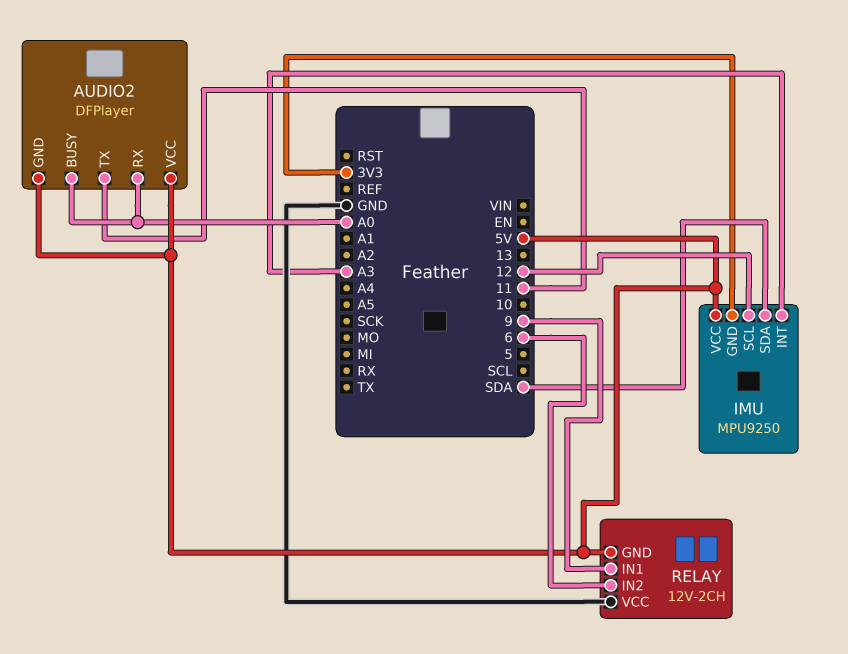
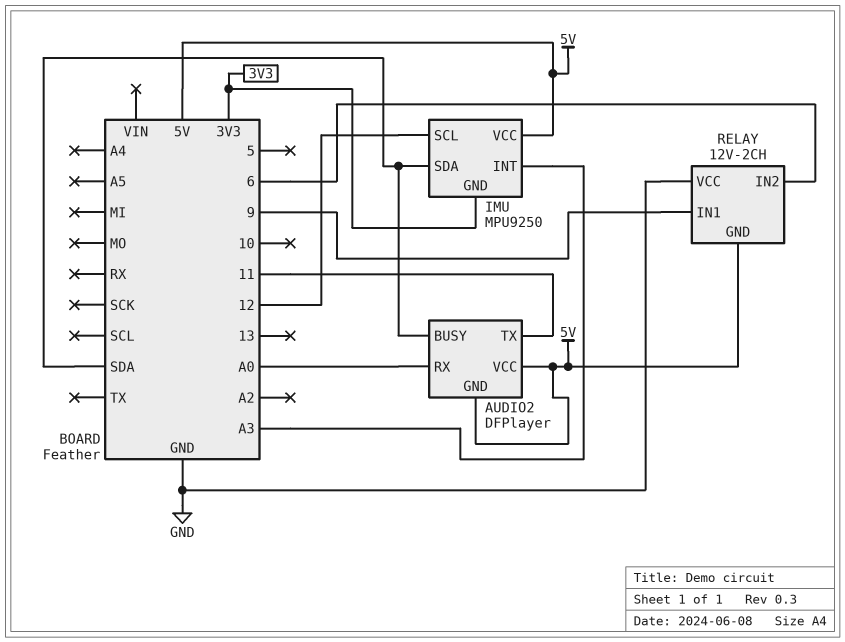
AUDIO2 pin BUSY: A0 -> SDA

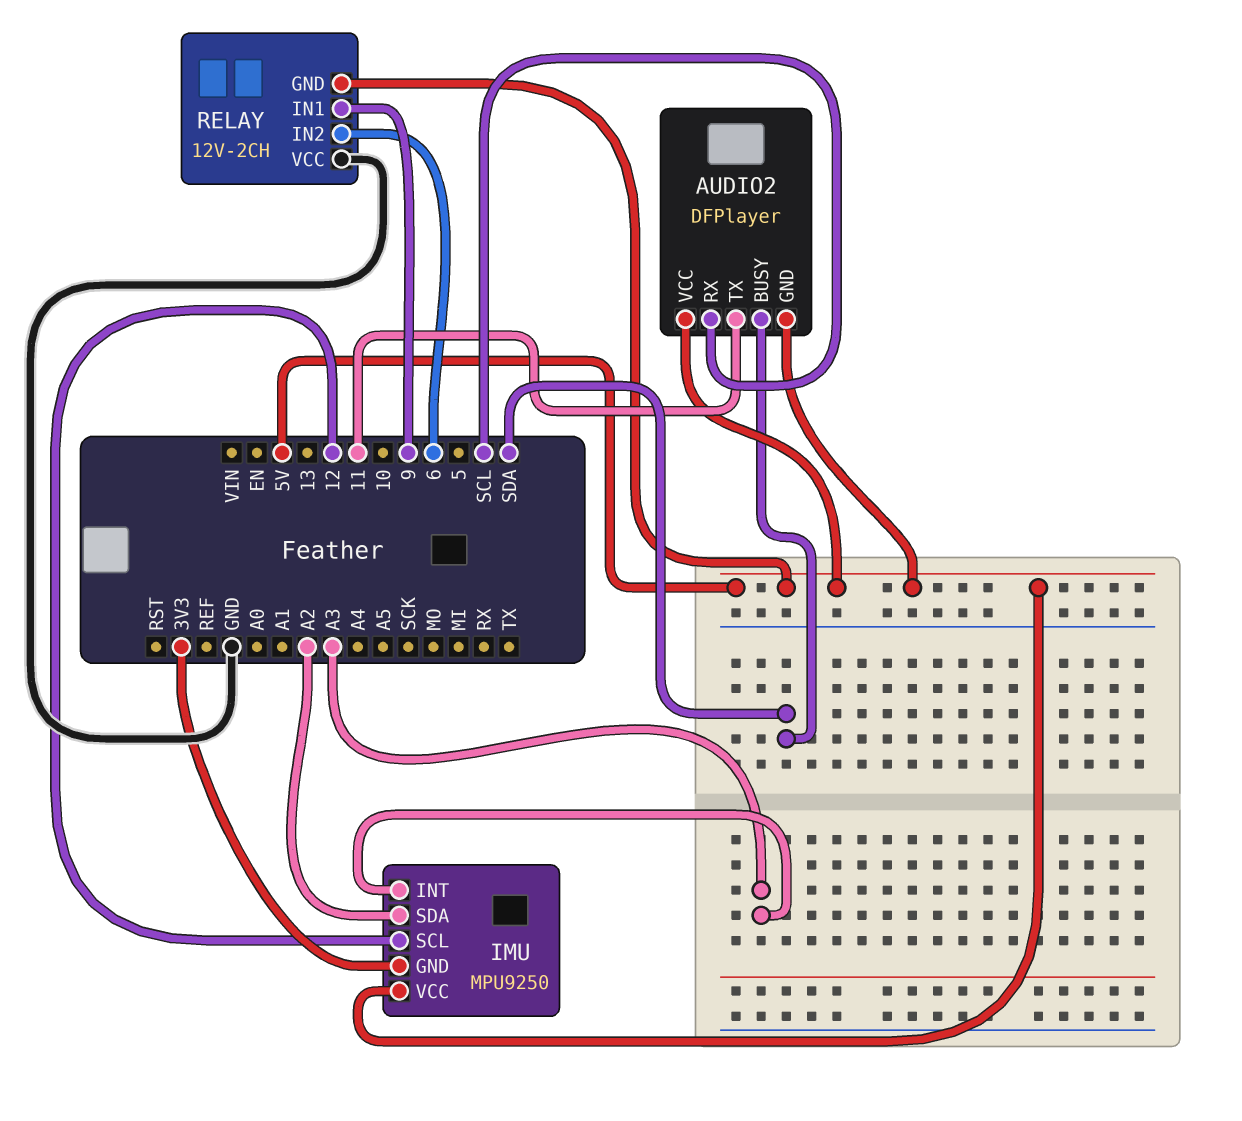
AUDIO2 pin RX: A0 -> SCL
IMU pin SDA: SDA -> A2

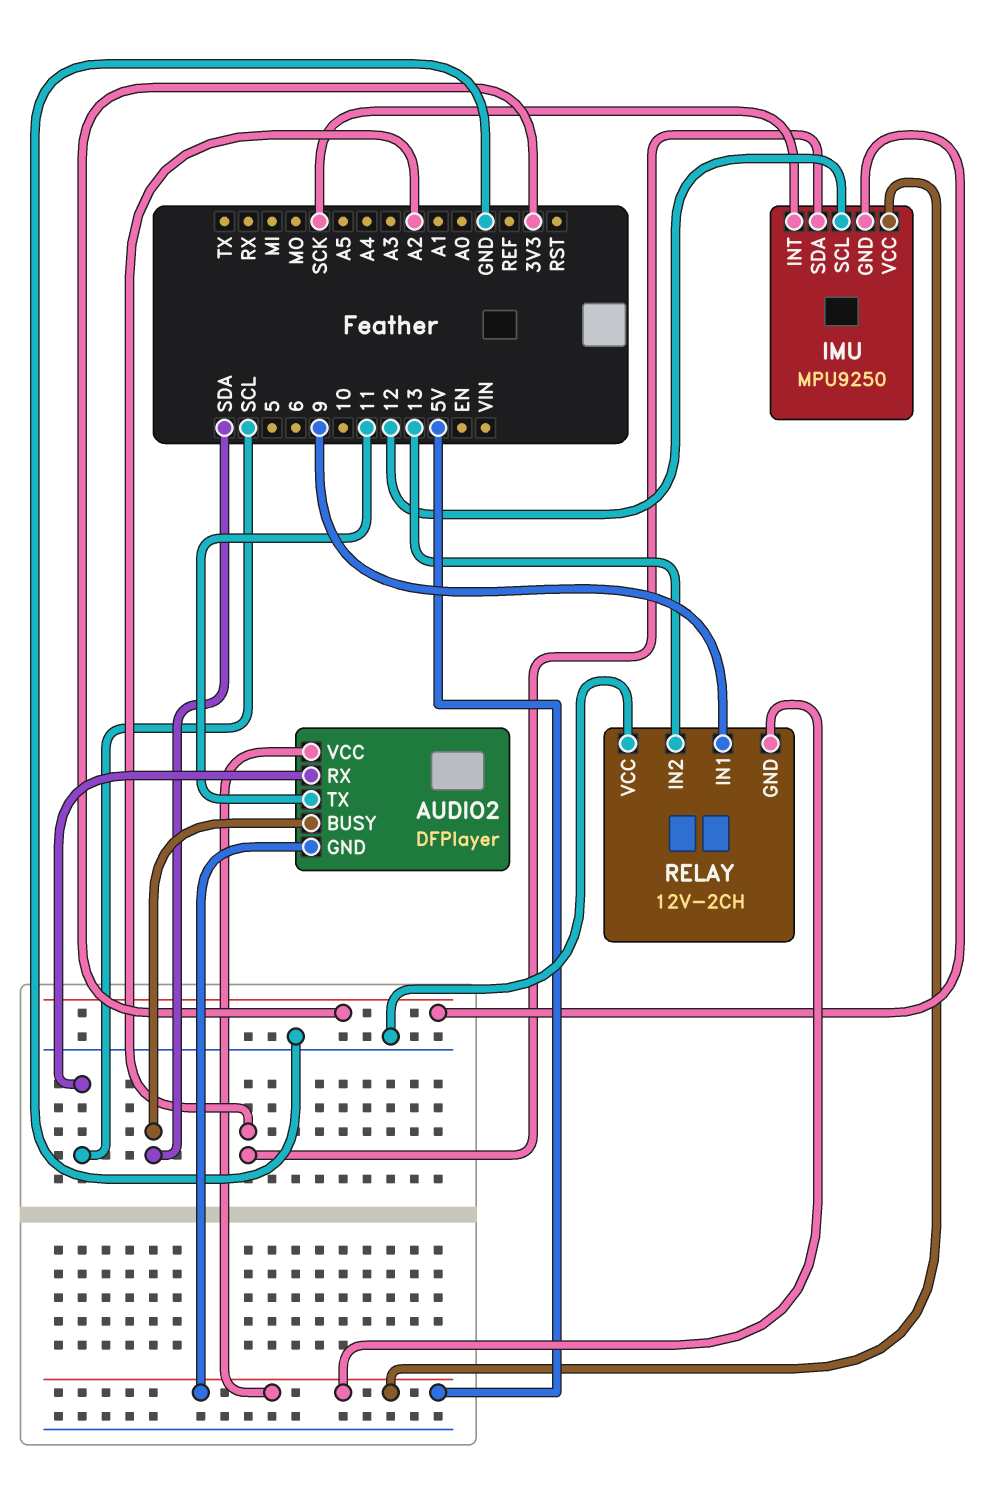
IMU pin INT: A3 -> SCK
RELAY pin IN2: 6 -> 13

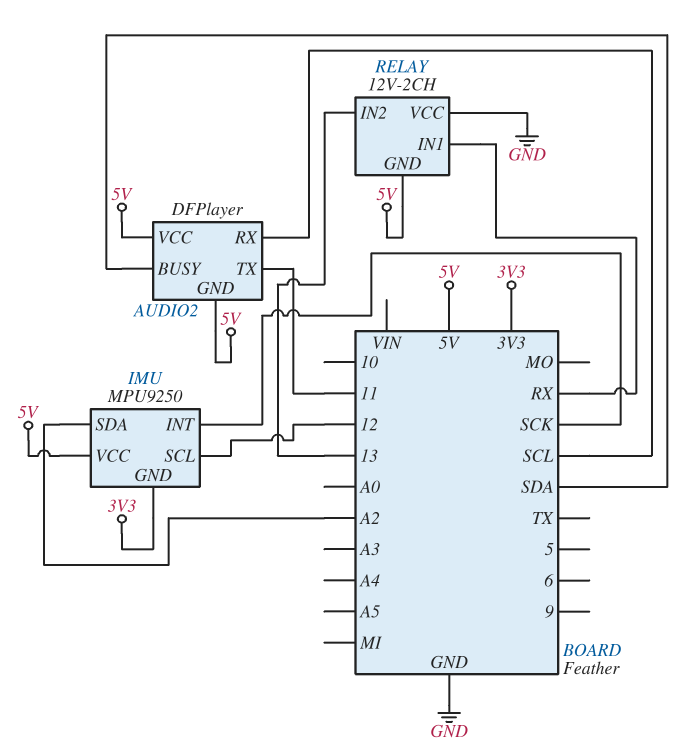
RELAY pin IN1: 9 -> RX

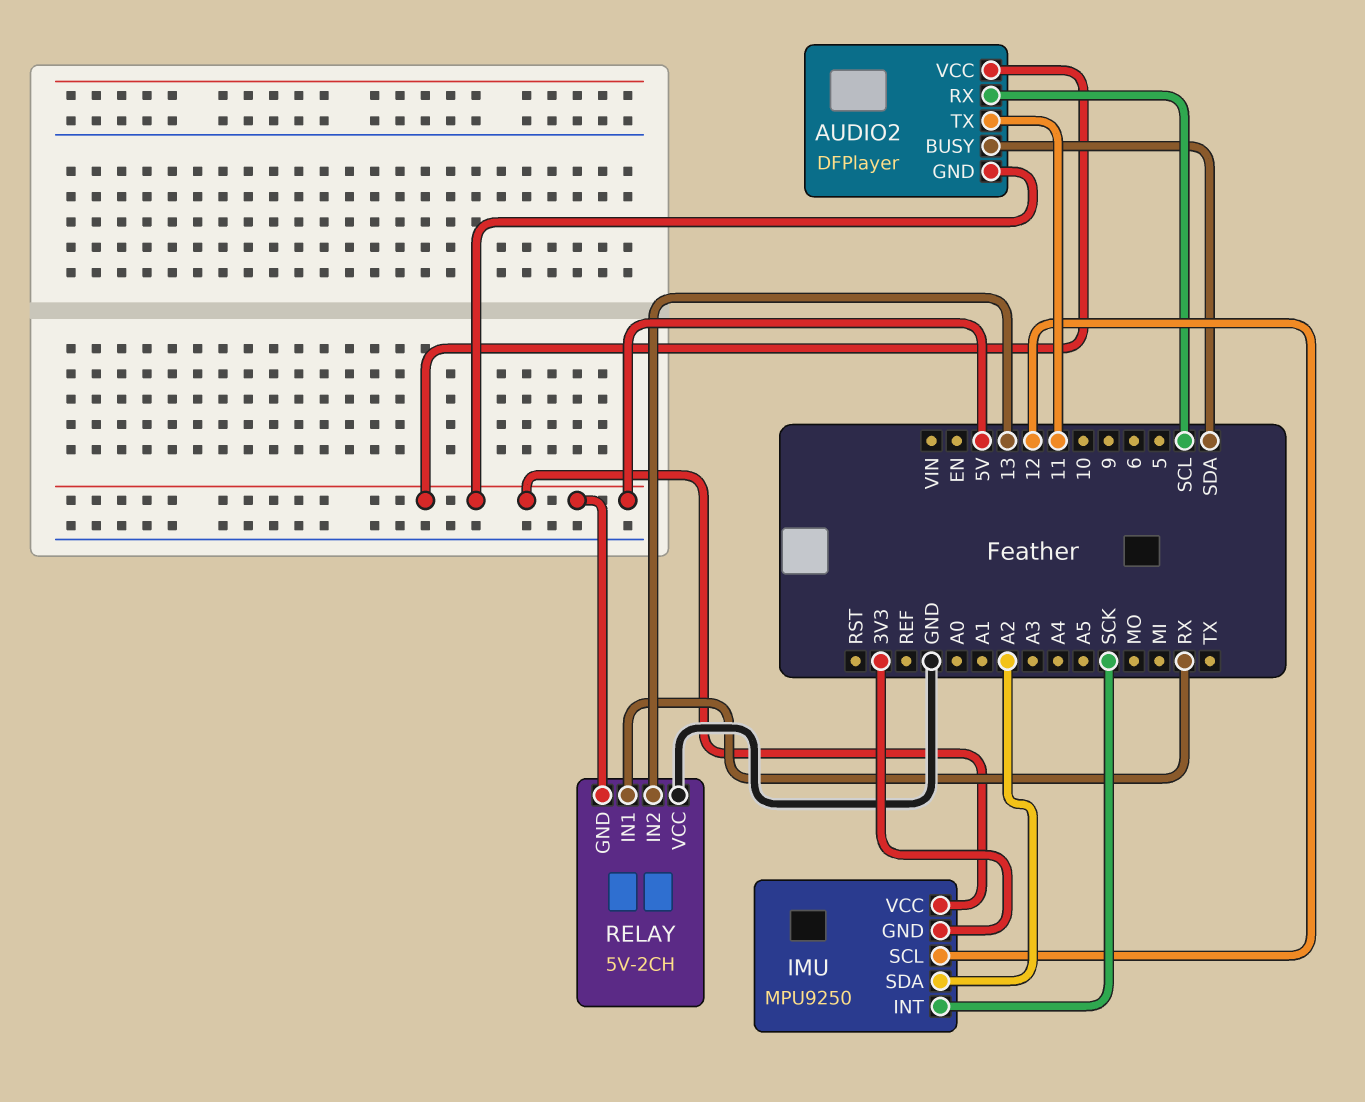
RELAY: 12V-2CH -> 5V-2CH

